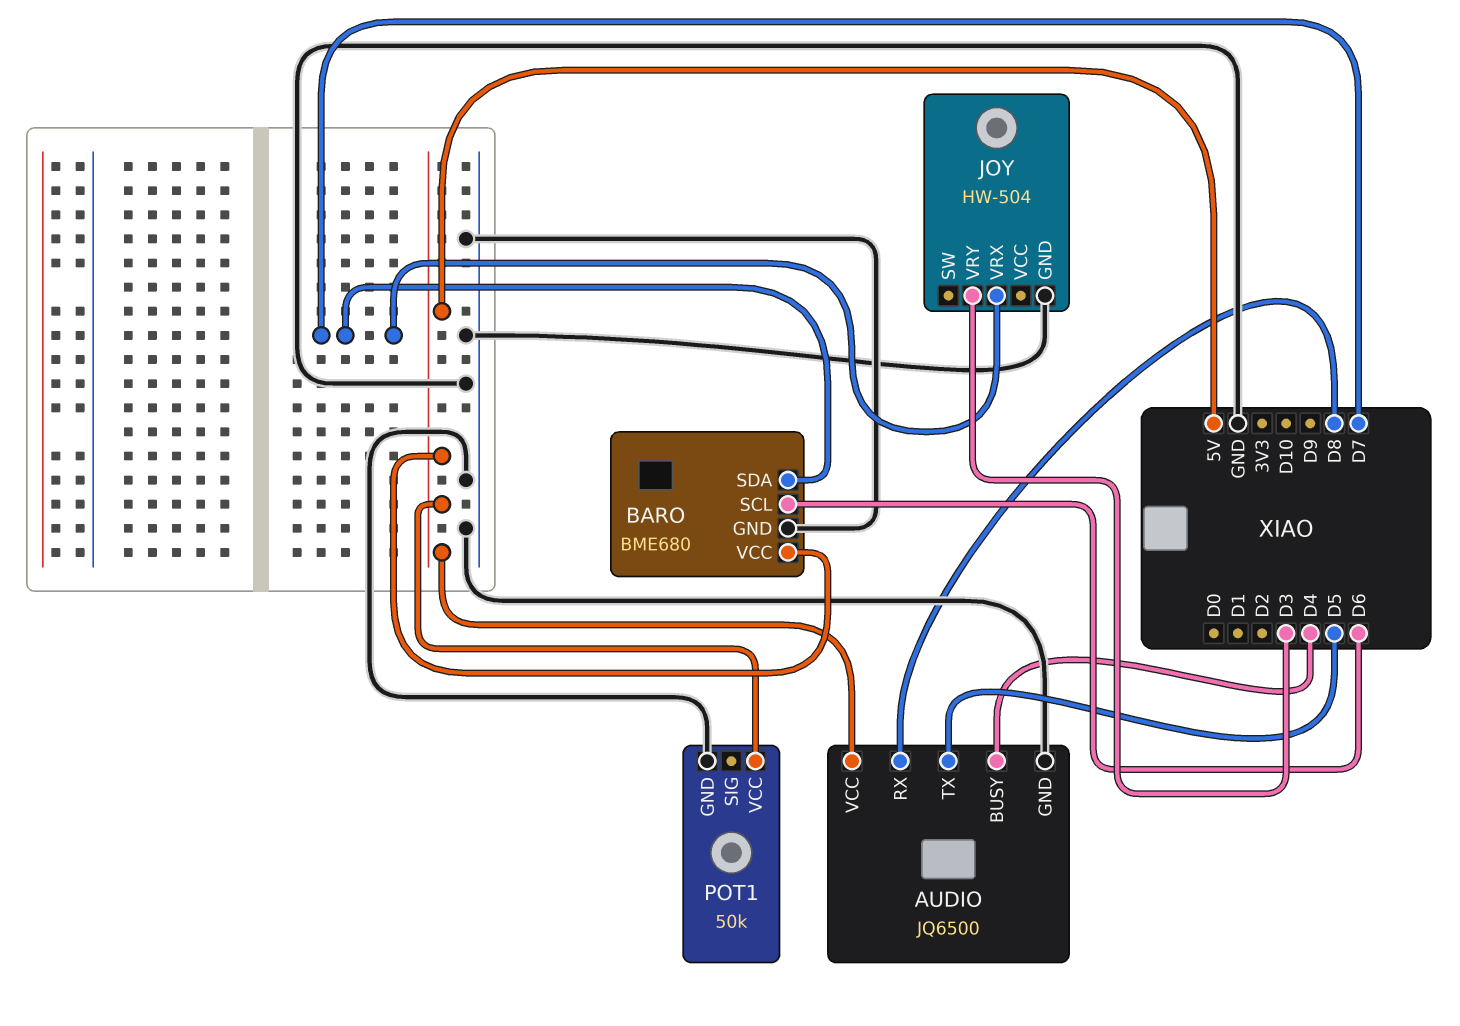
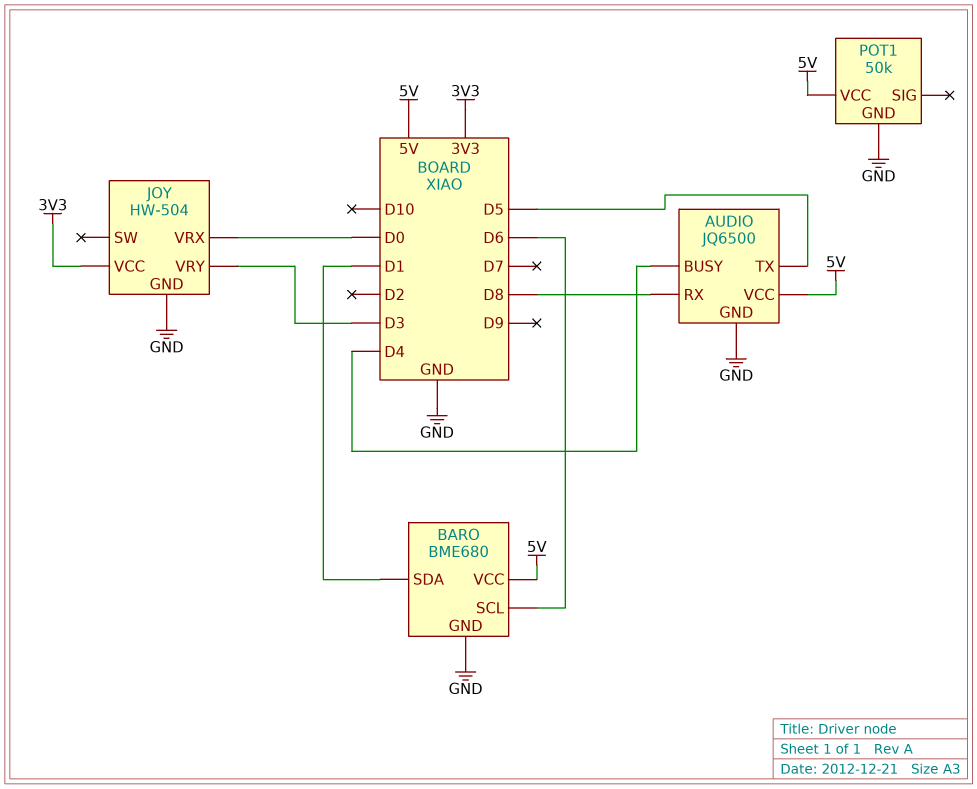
BARO pin SDA: D7 -> D1
JOY pin VCC: none -> 3V3
JOY pin VRX: D7 -> D0

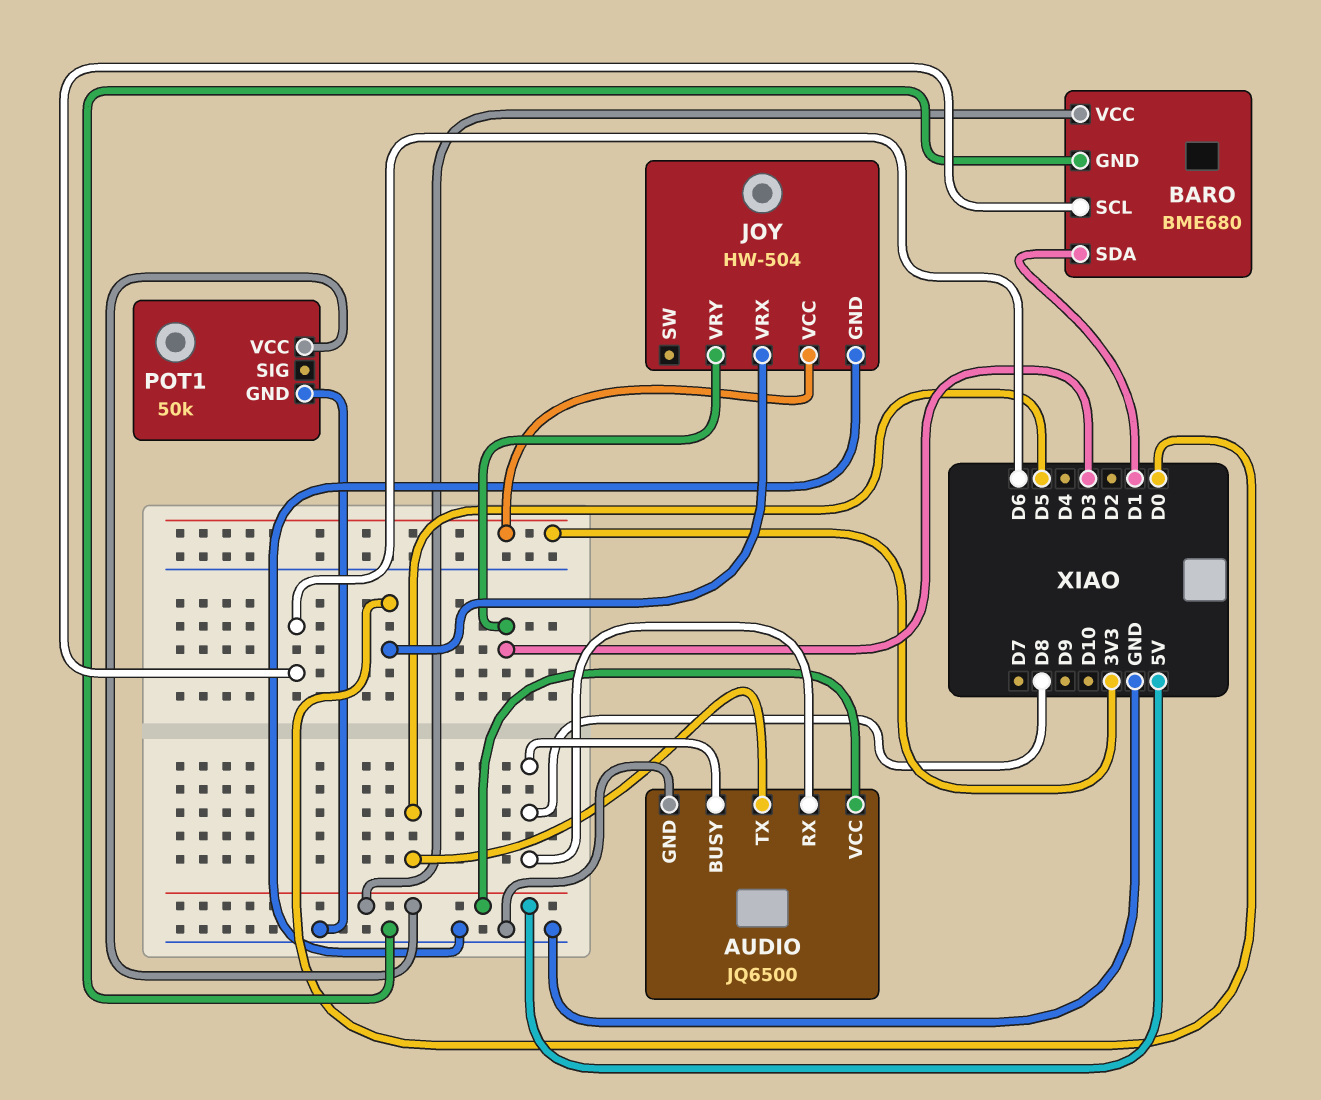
AUDIO pin BUSY: D4 -> D8

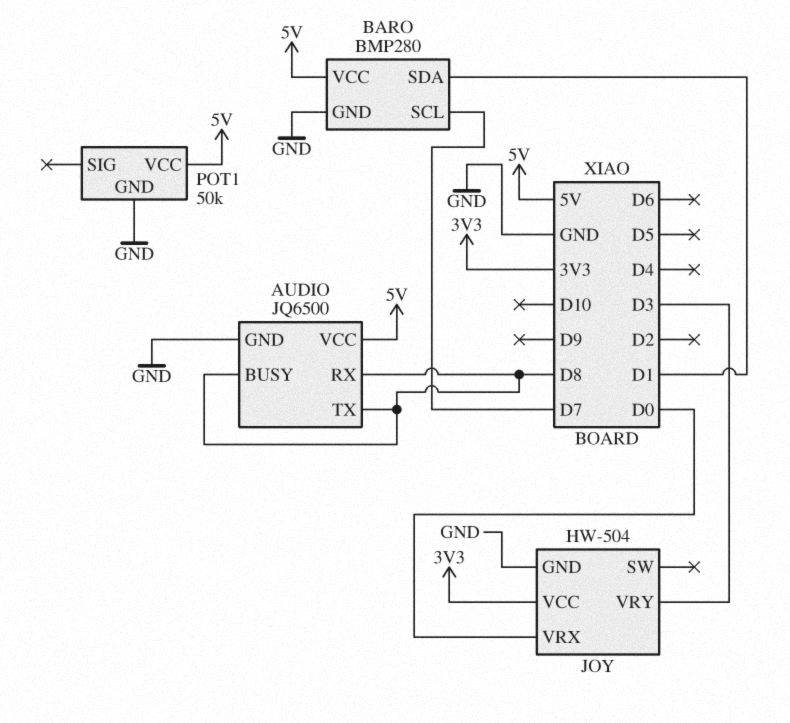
AUDIO pin TX: D5 -> D8
BARO: BME680 -> BMP280
BARO pin SCL: D6 -> D7

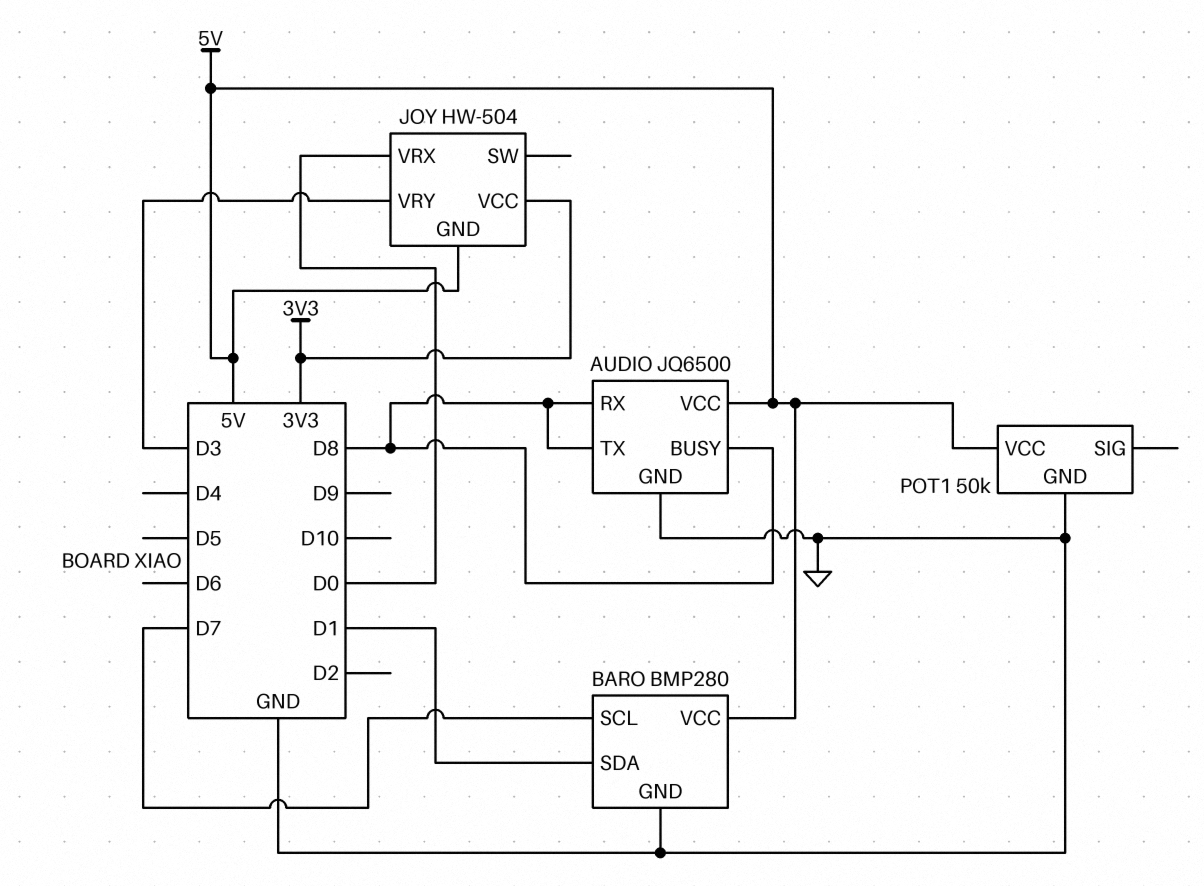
JOY pin GND: GND -> 5V

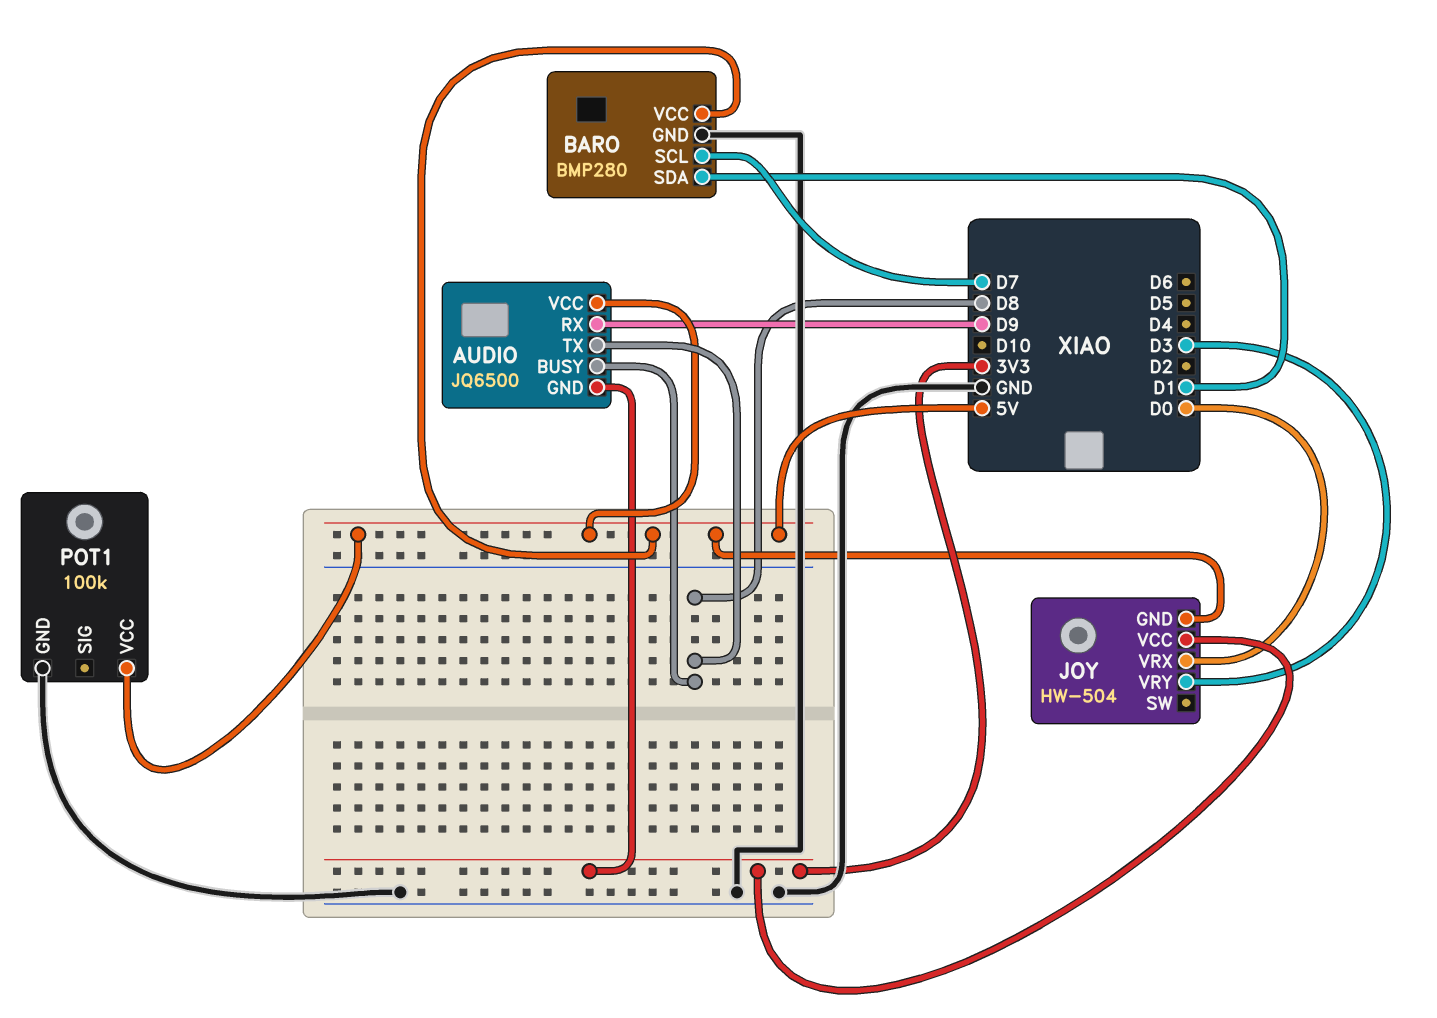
AUDIO pin GND: GND -> 3V3
AUDIO pin RX: D8 -> D9
POT1: 50k -> 100k

